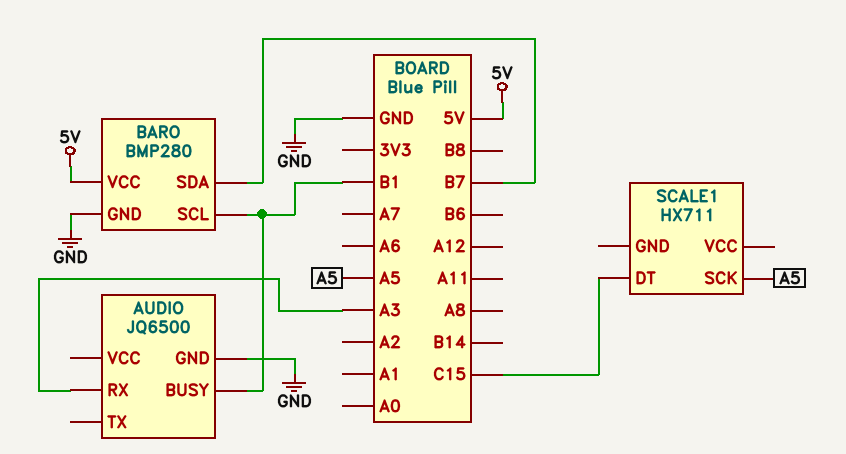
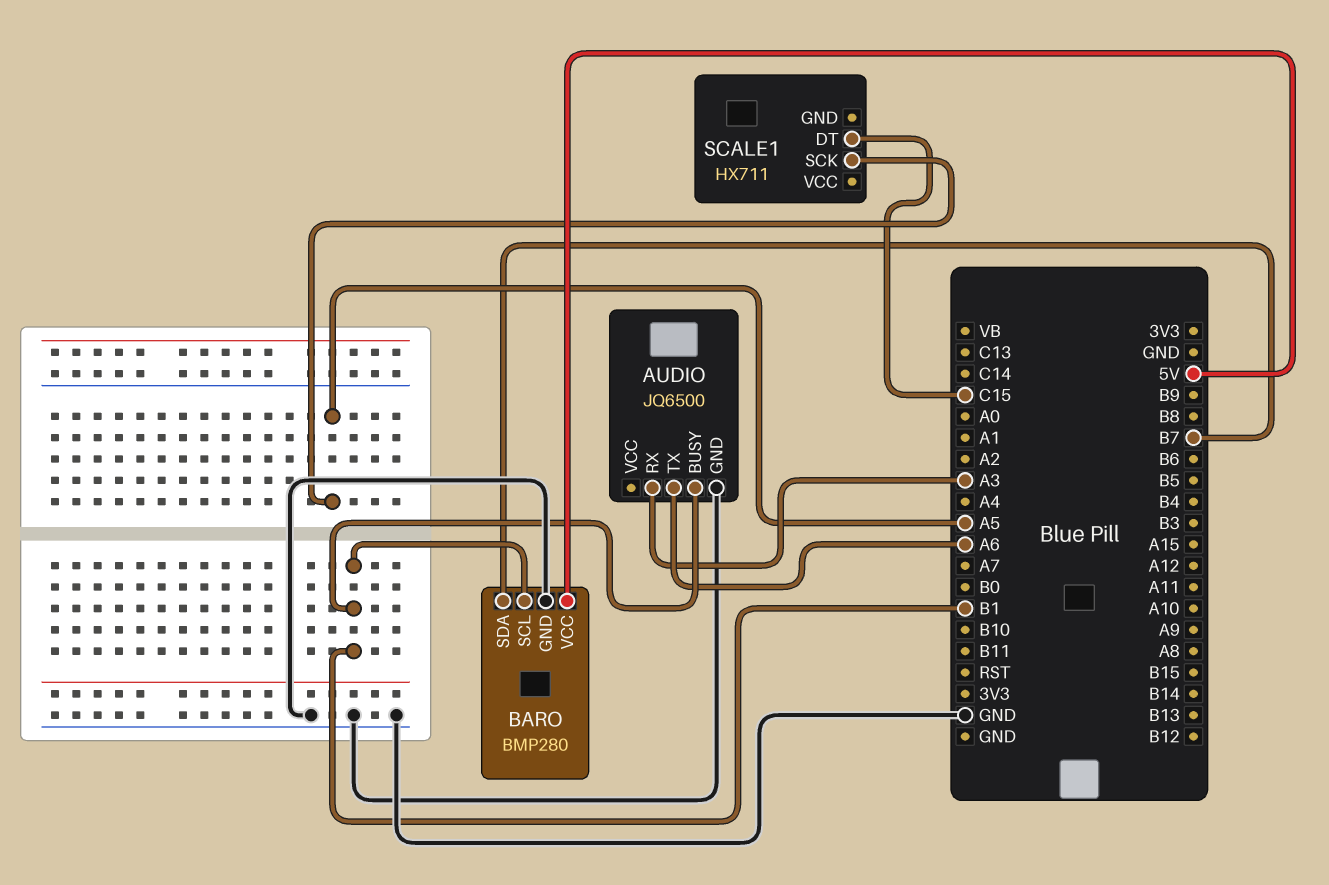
AUDIO pin TX: none -> A6

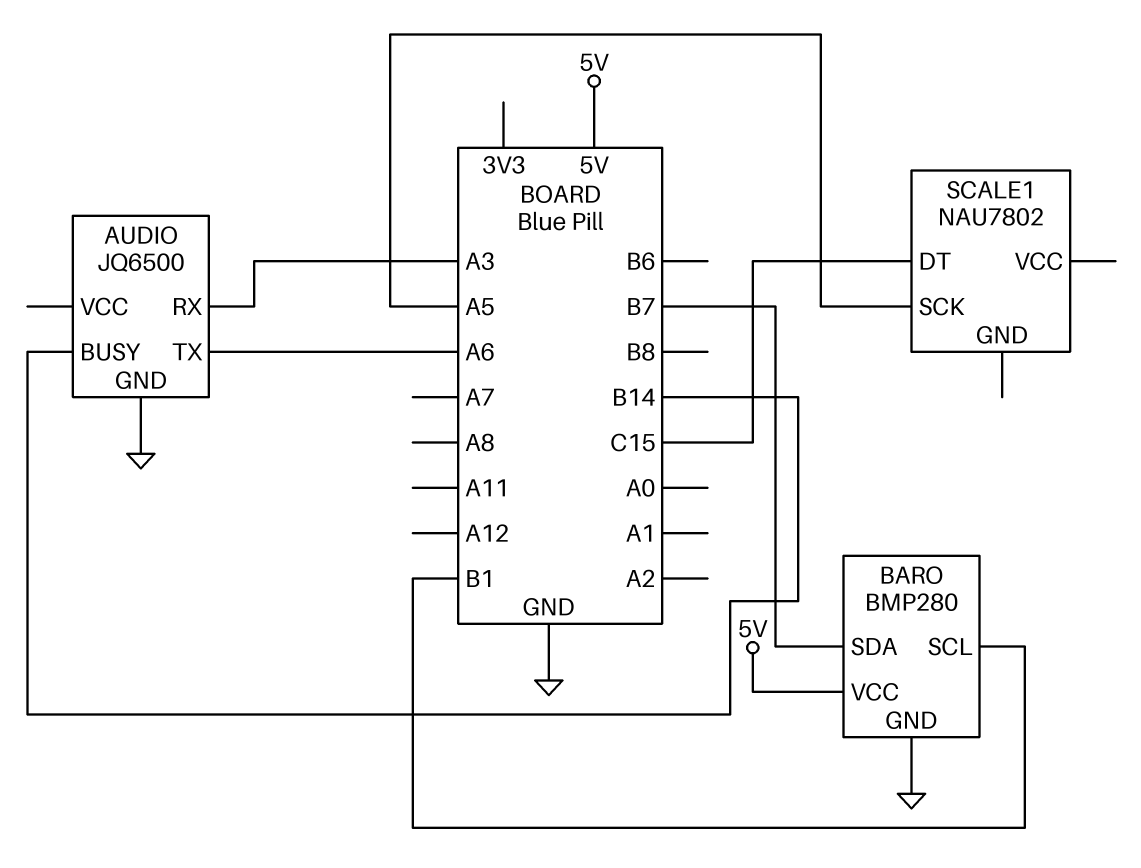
AUDIO pin BUSY: B1 -> B14
SCALE1: HX711 -> NAU7802

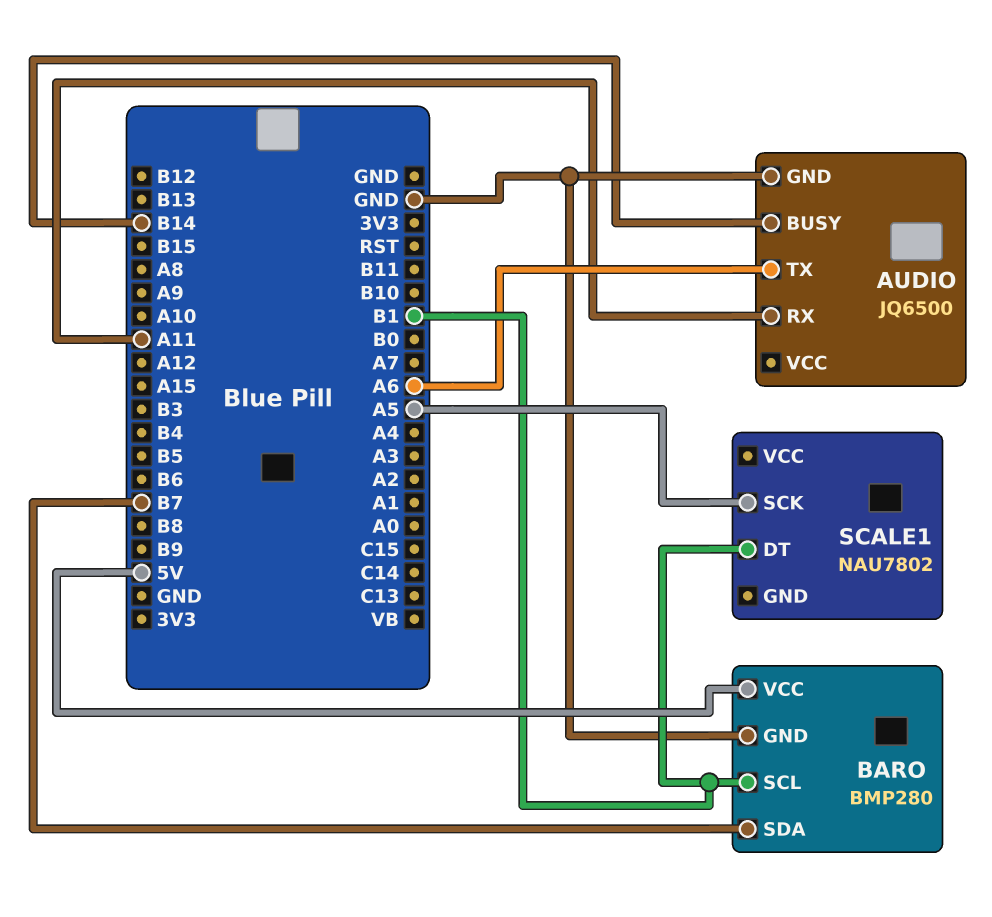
AUDIO pin RX: A3 -> A11
SCALE1 pin DT: C15 -> B1

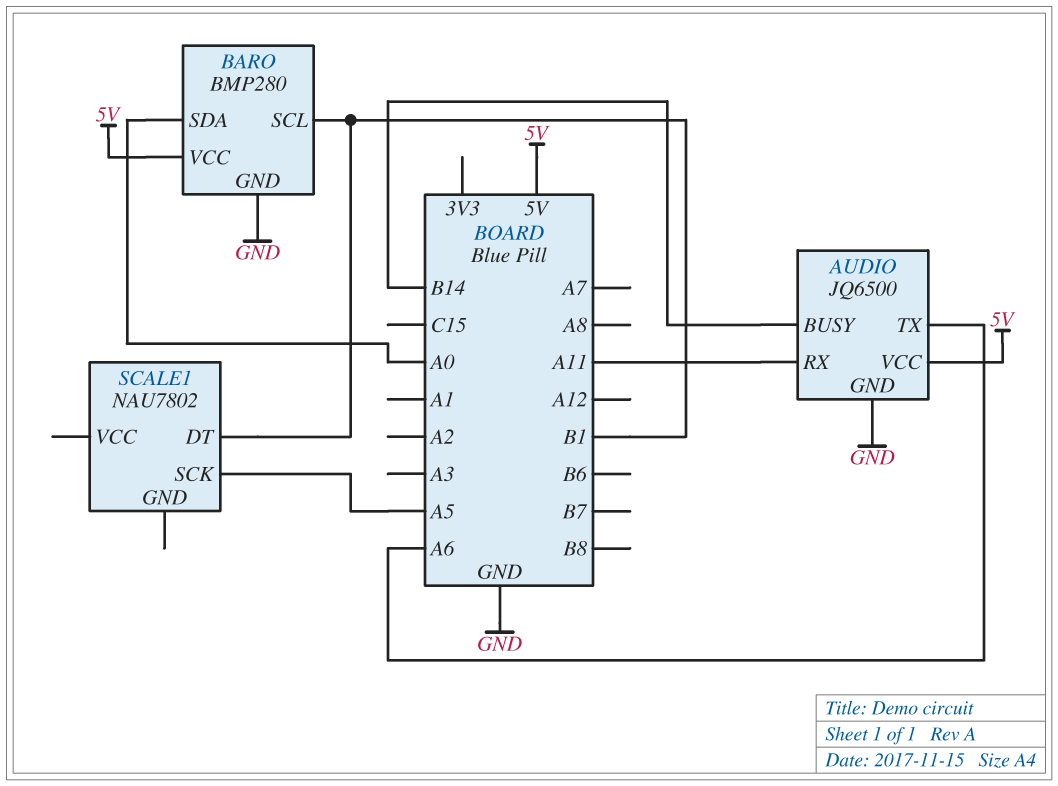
AUDIO pin VCC: none -> 5V
BARO pin SDA: B7 -> A0

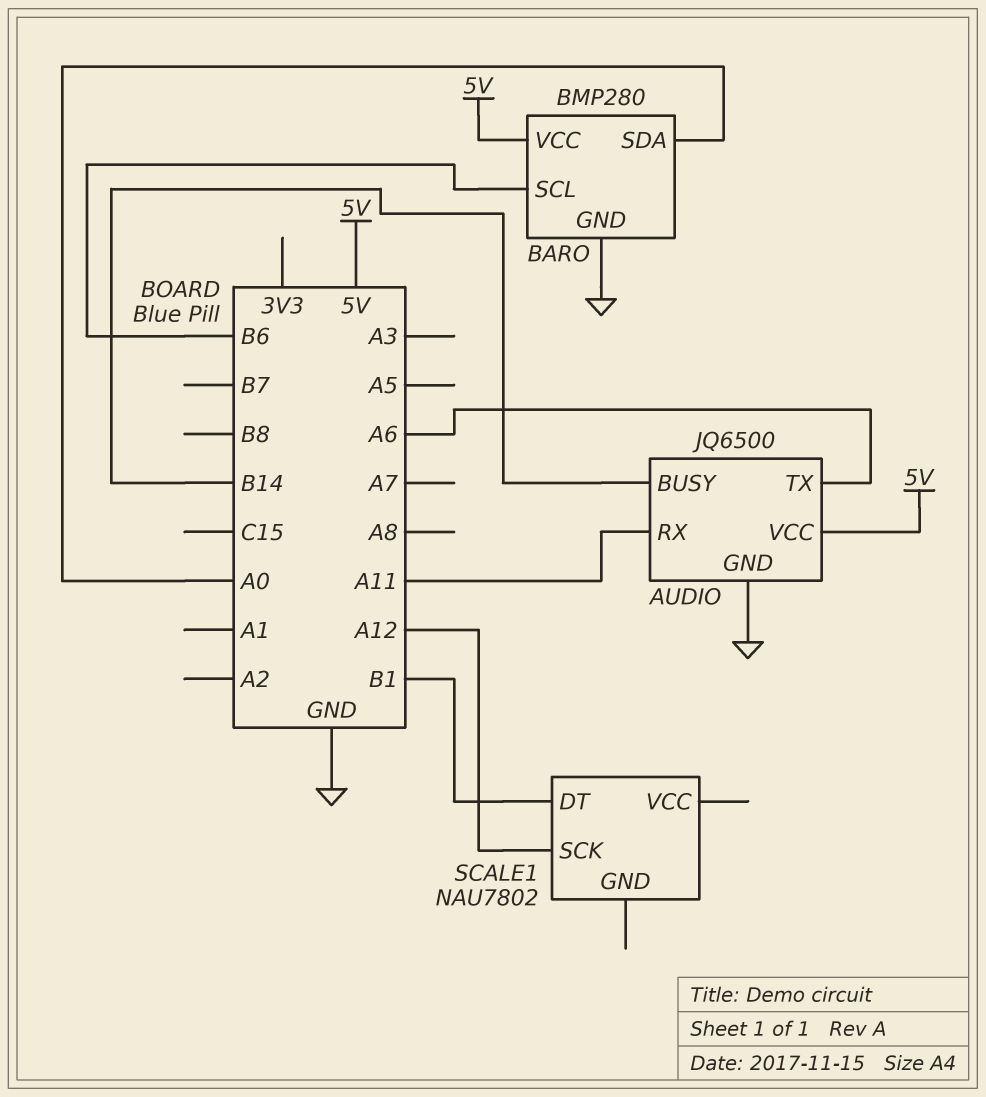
BARO pin SCL: B1 -> B6
SCALE1 pin SCK: A5 -> A12

